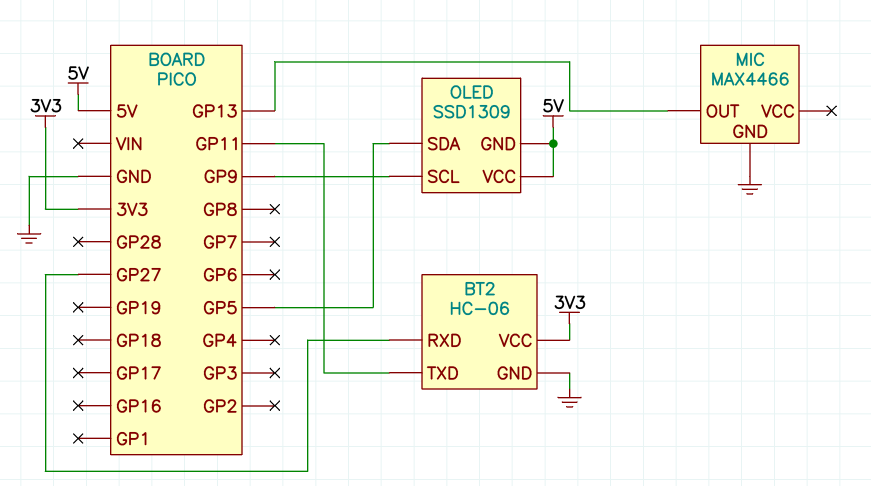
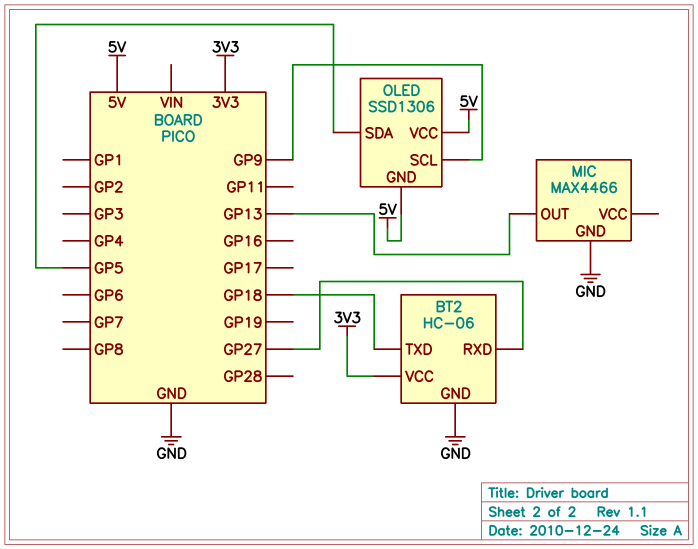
BT2 pin TXD: GP11 -> GP18
OLED: SSD1309 -> SSD1306

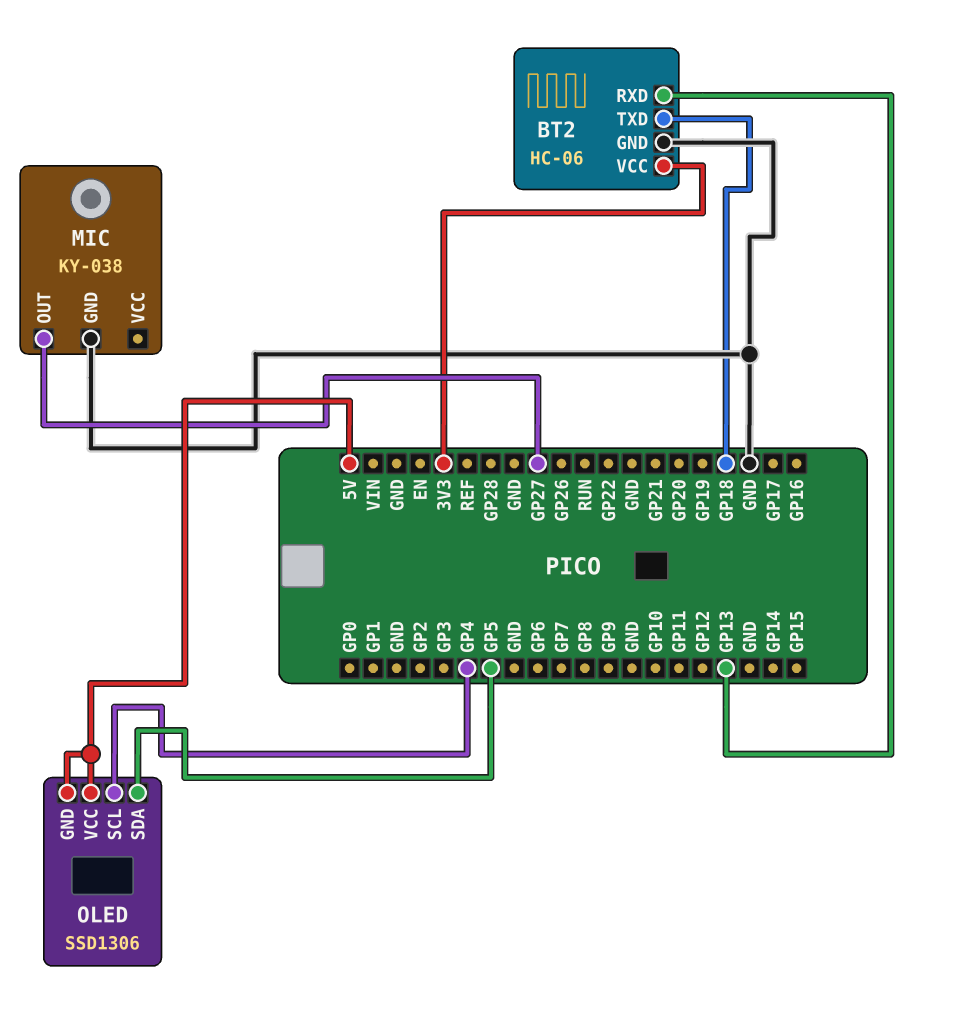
BT2 pin RXD: GP27 -> GP13
MIC: MAX4466 -> KY-038
MIC pin OUT: GP13 -> GP27
OLED pin SCL: GP9 -> GP4

